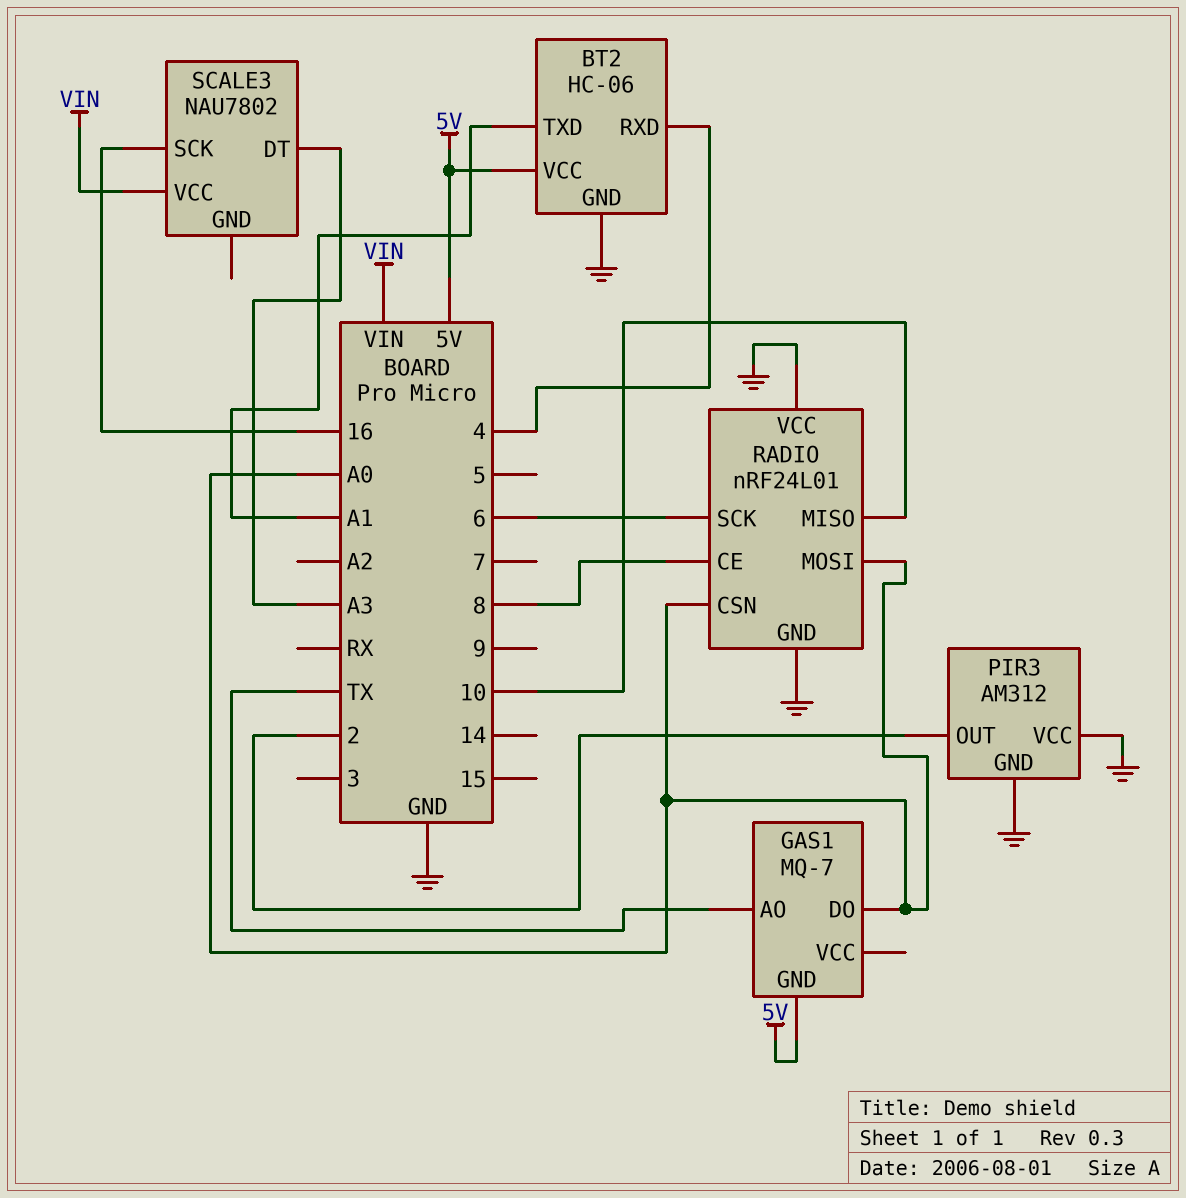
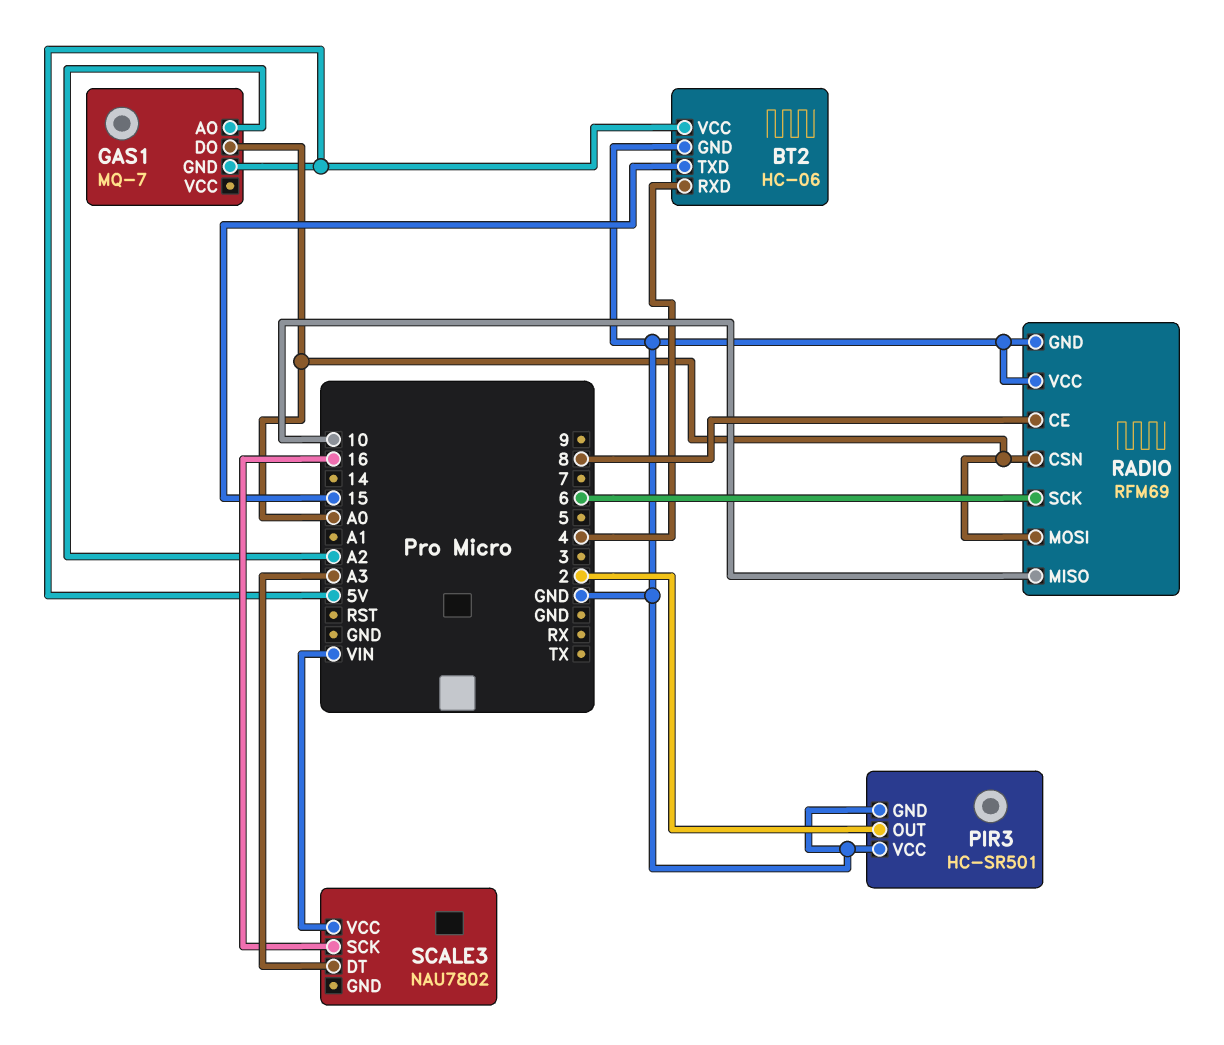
BT2 pin TXD: A1 -> 15
GAS1 pin AO: TX -> A2
PIR3: AM312 -> HC-SR501
RADIO: nRF24L01 -> RFM69

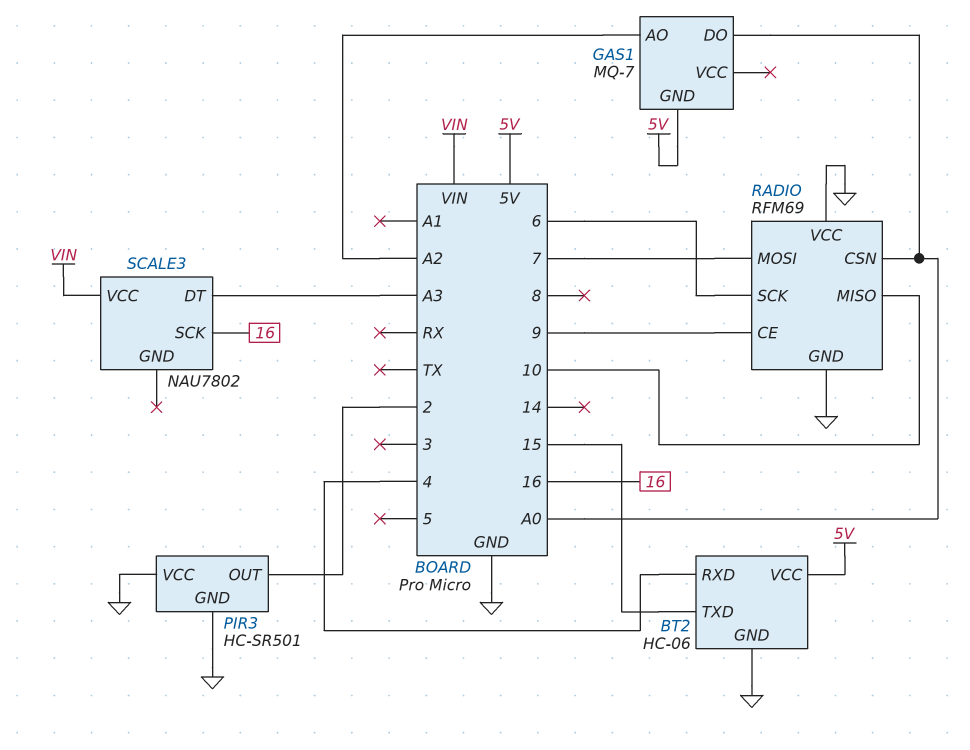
RADIO pin CE: 8 -> 9
RADIO pin MOSI: A0 -> 7

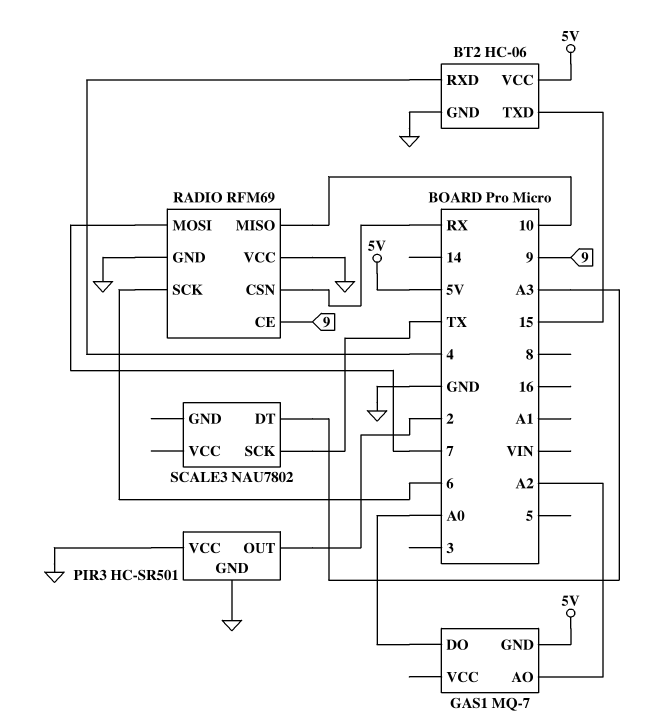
RADIO pin CSN: A0 -> RX
SCALE3 pin SCK: 16 -> TX
SCALE3 pin VCC: VIN -> none

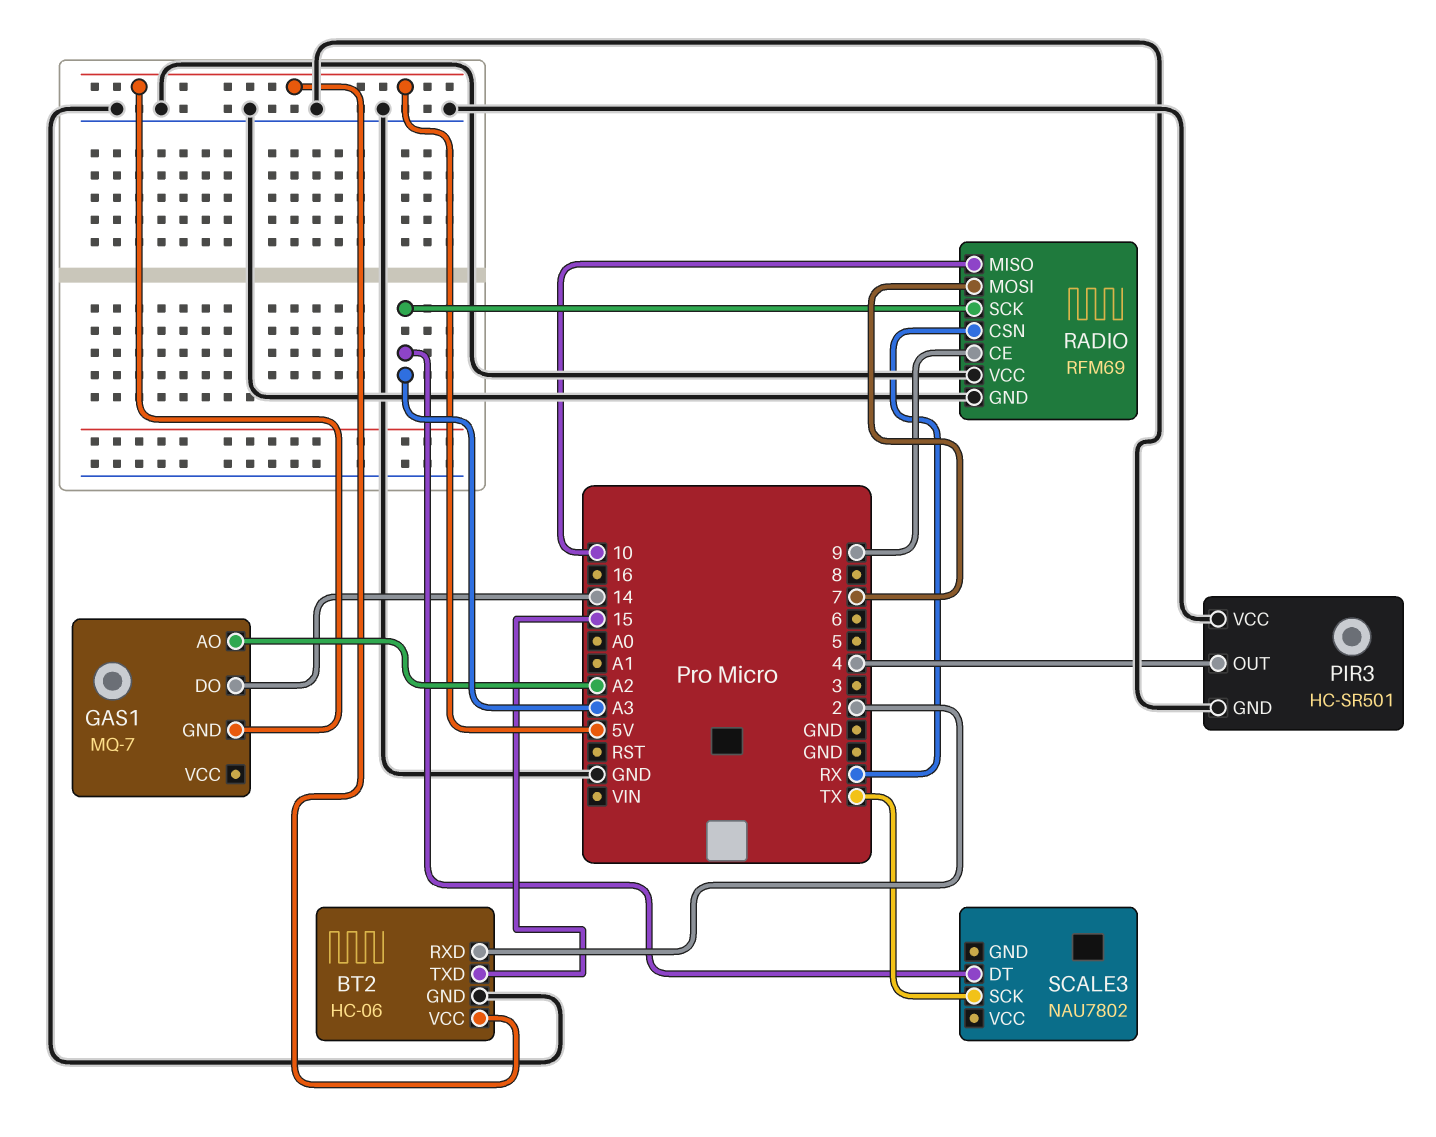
BT2 pin RXD: 4 -> 2
GAS1 pin DO: A0 -> 14
PIR3 pin OUT: 2 -> 4
RADIO pin SCK: 6 -> A3

